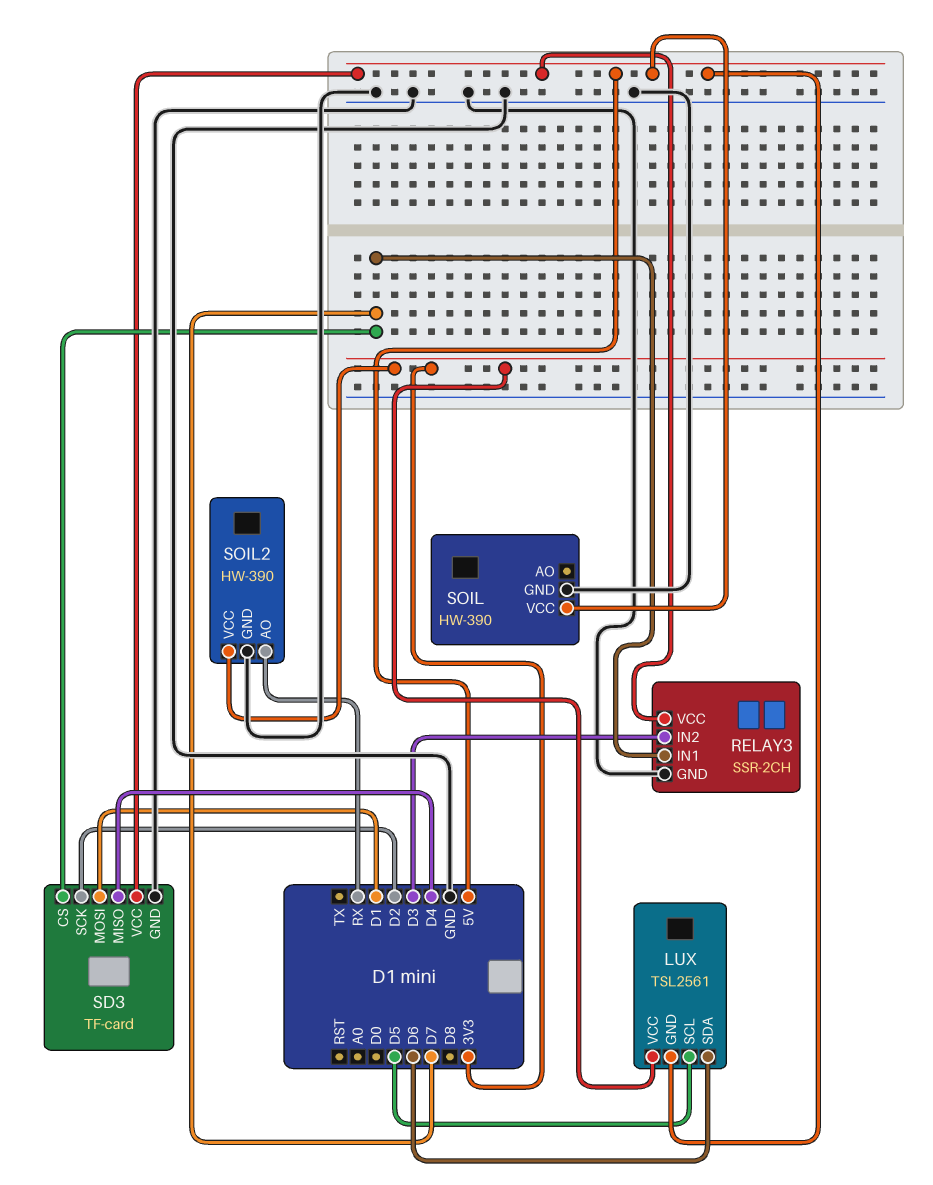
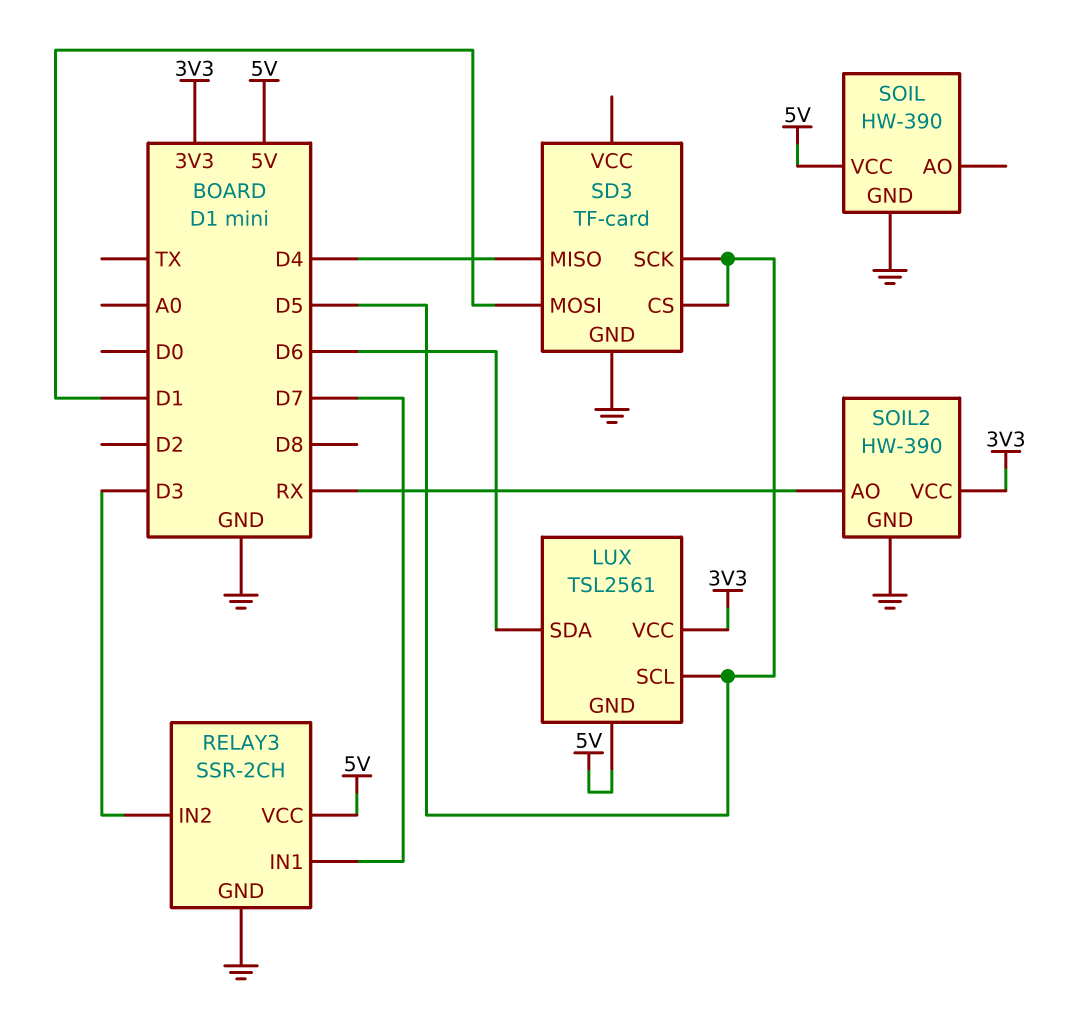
SD3 pin CS: D7 -> D5
SD3 pin SCK: D2 -> D5
SD3 pin VCC: 5V -> none

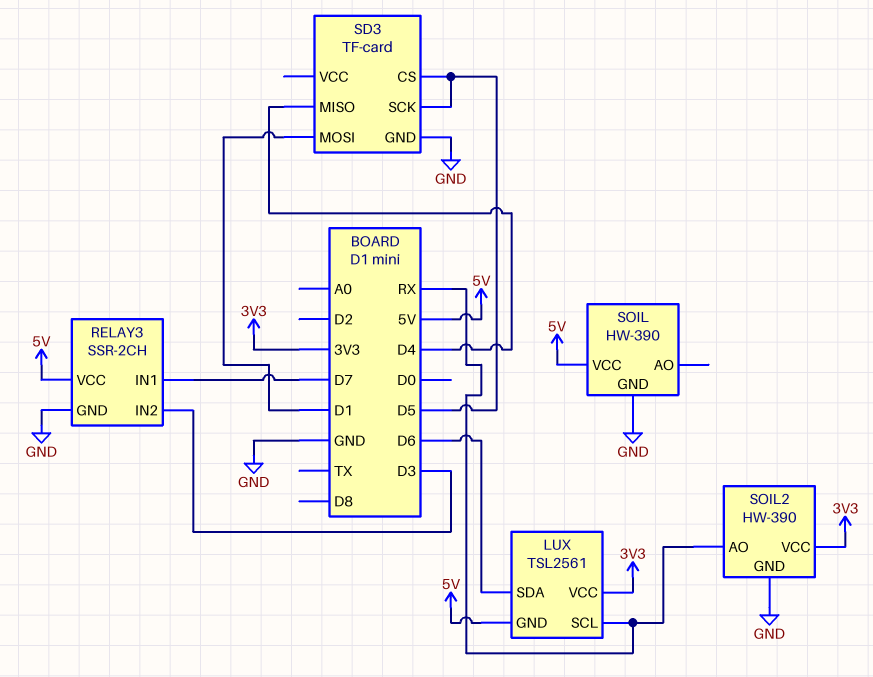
LUX pin SCL: D5 -> RX

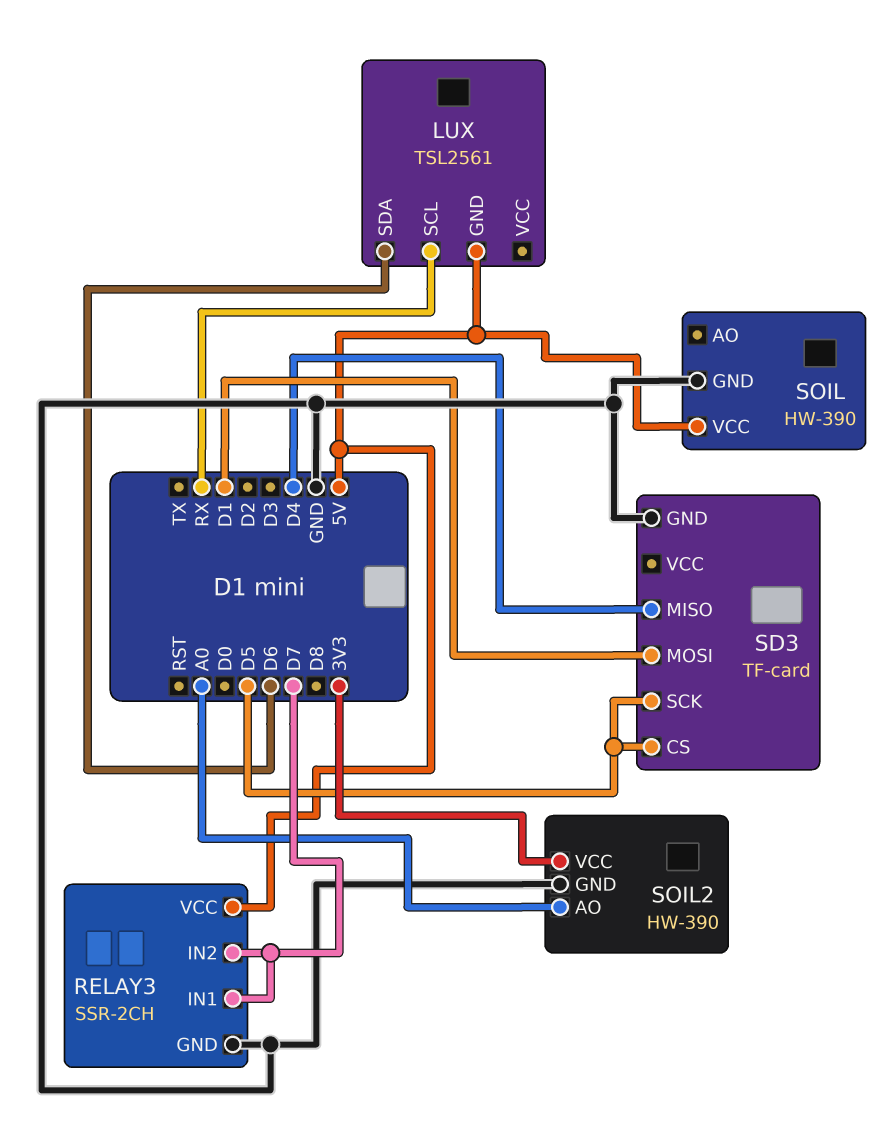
LUX pin VCC: 3V3 -> none
RELAY3 pin IN2: D3 -> D7
SOIL2 pin AO: RX -> A0

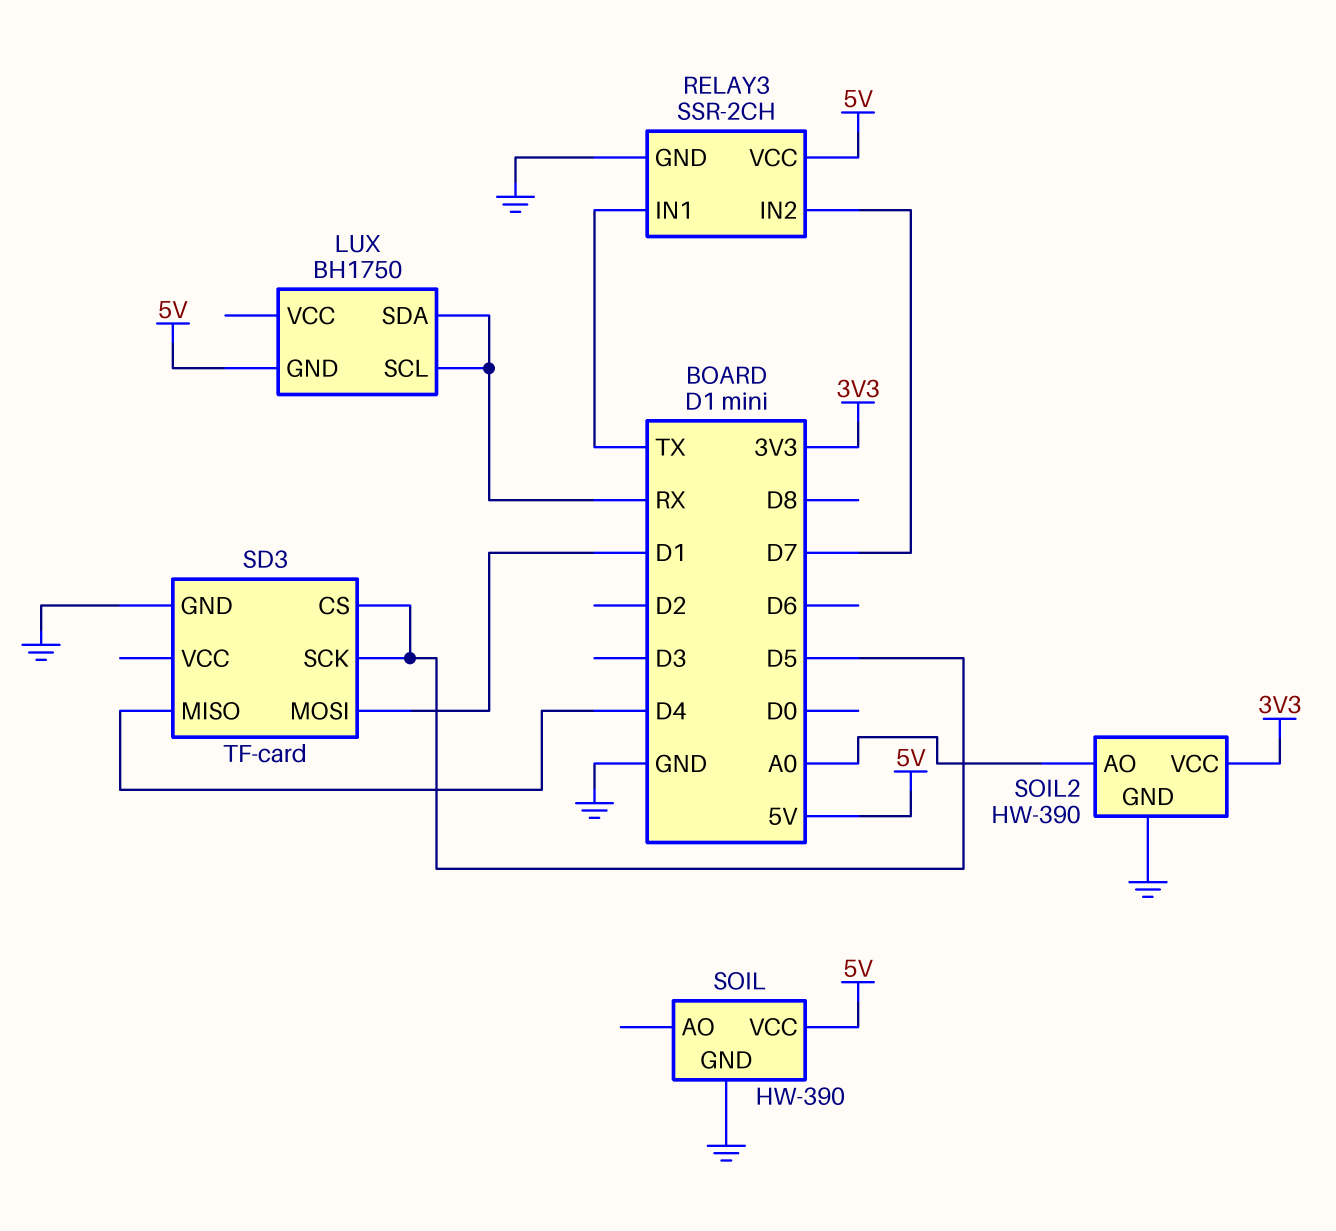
LUX: TSL2561 -> BH1750
LUX pin SDA: D6 -> RX
RELAY3 pin IN1: D7 -> TX

